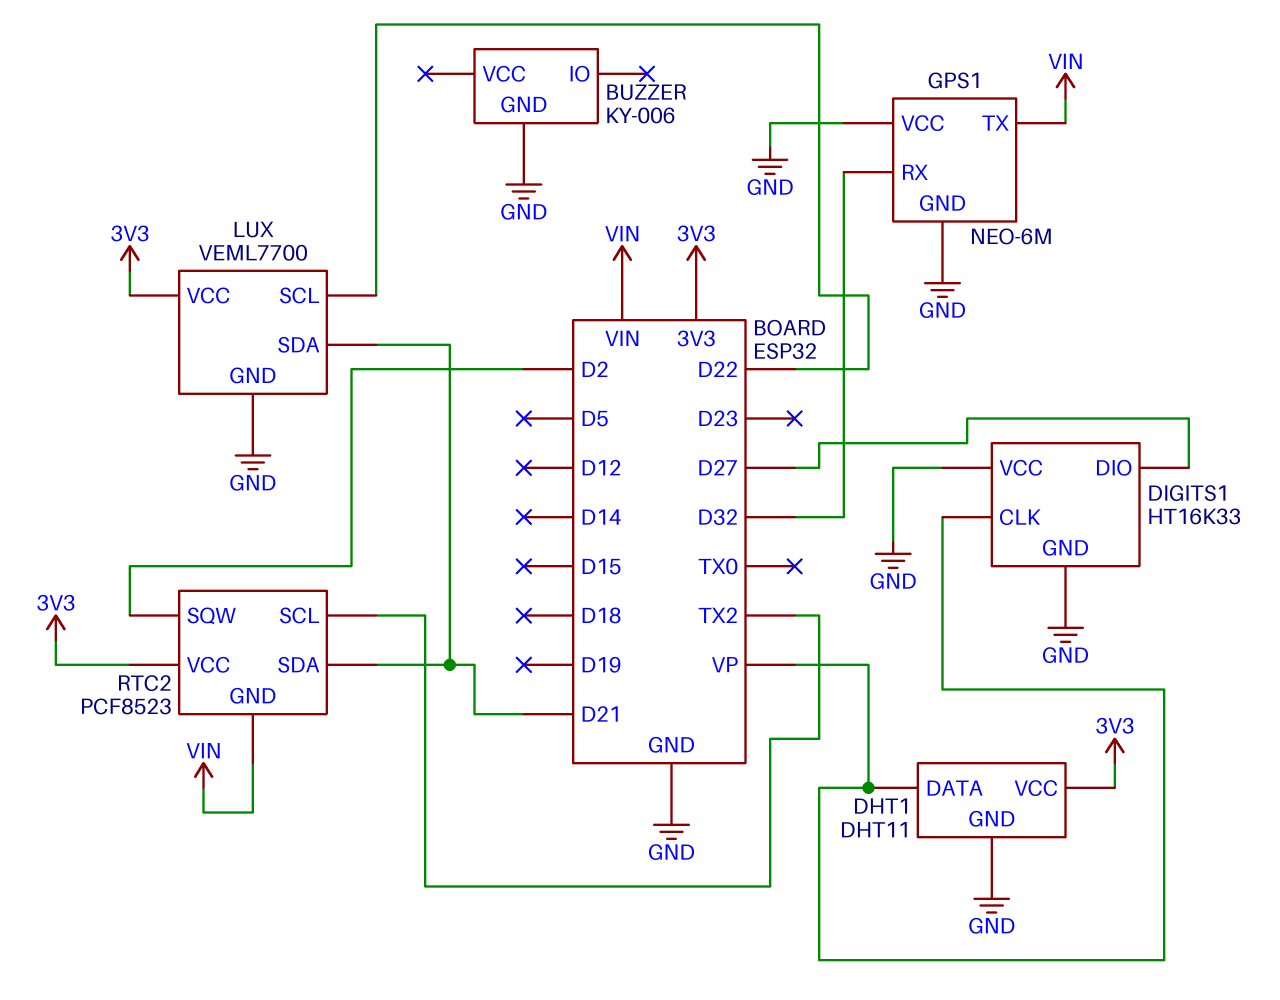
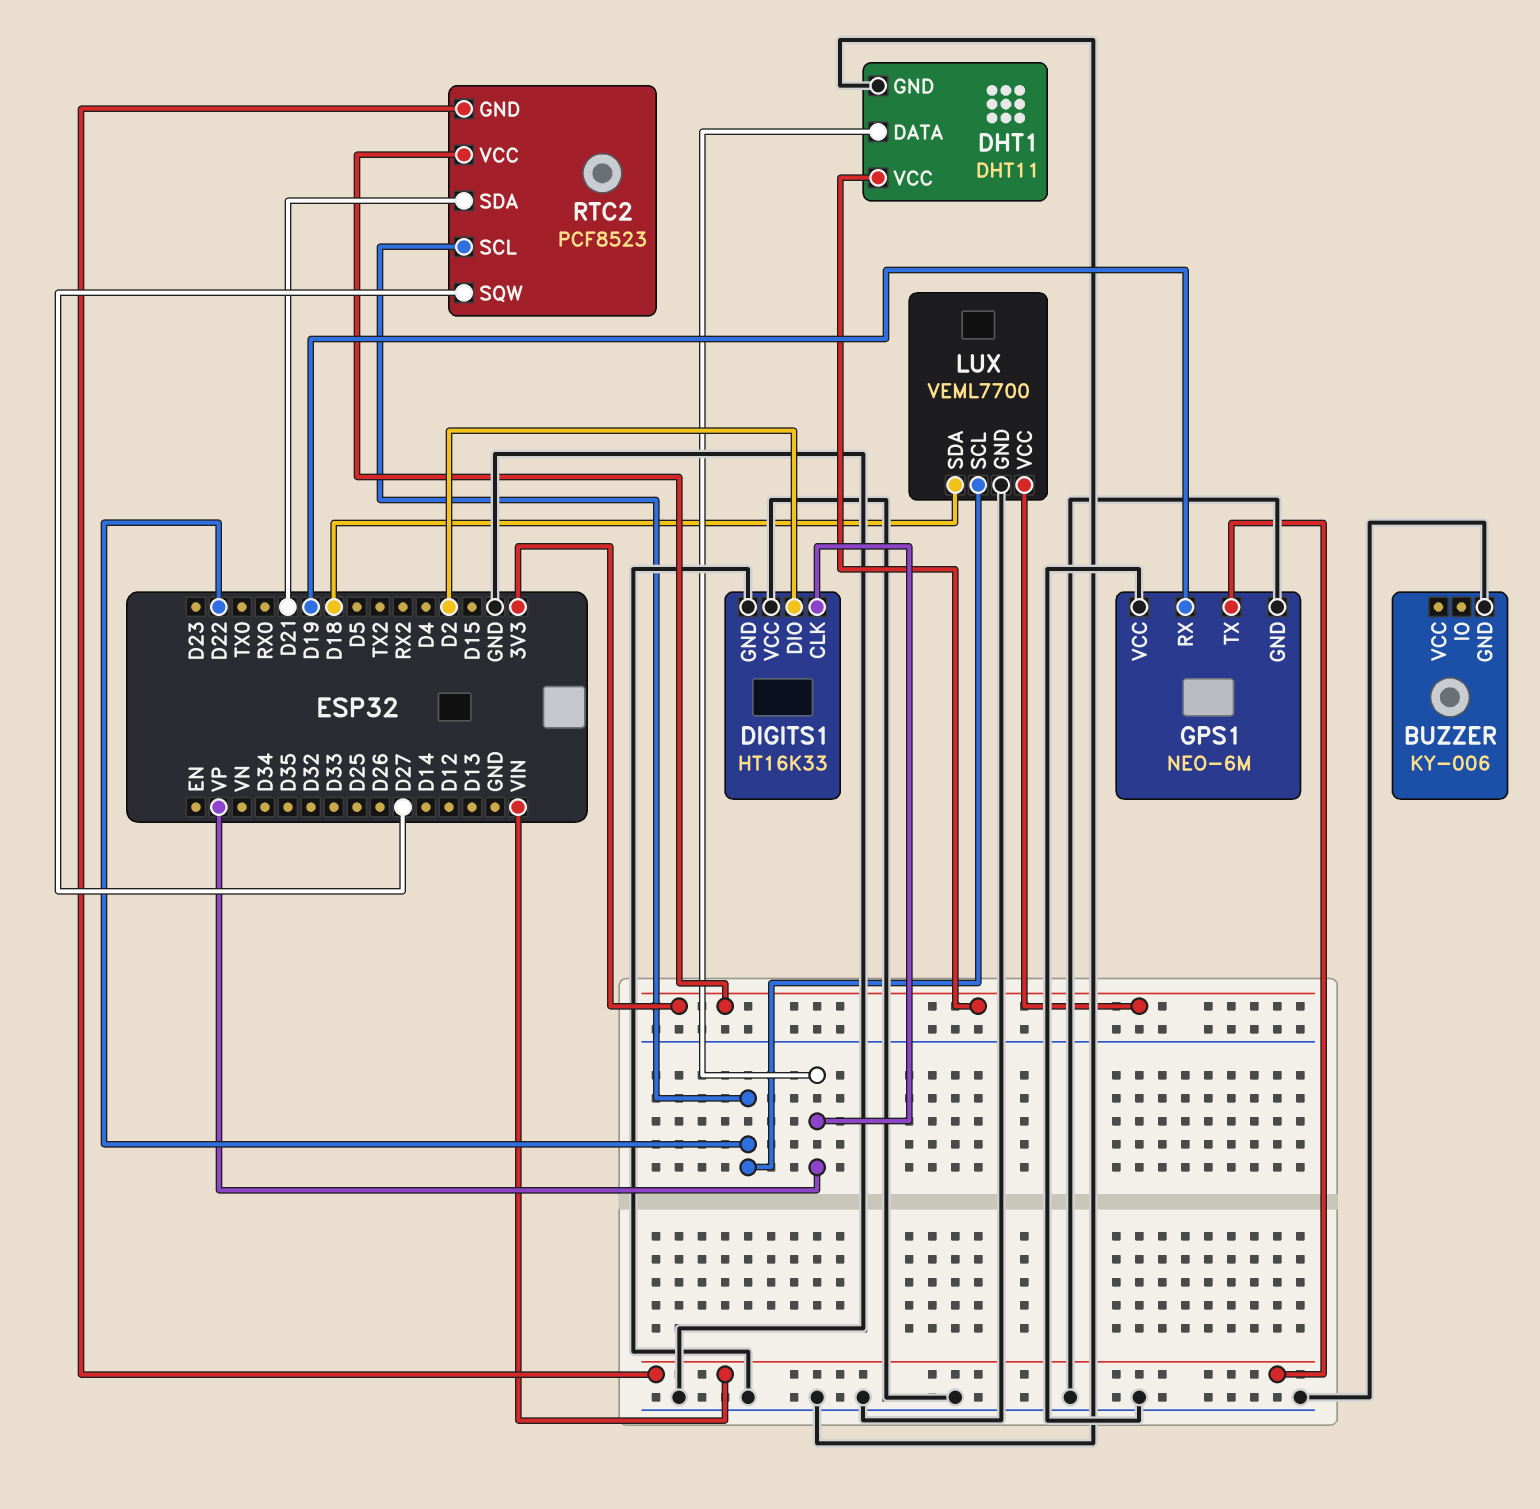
DIGITS1 pin DIO: D27 -> D2
GPS1 pin RX: D32 -> D19
LUX pin SDA: D21 -> D18
RTC2 pin SCL: TX2 -> D22
RTC2 pin SQW: D2 -> D27

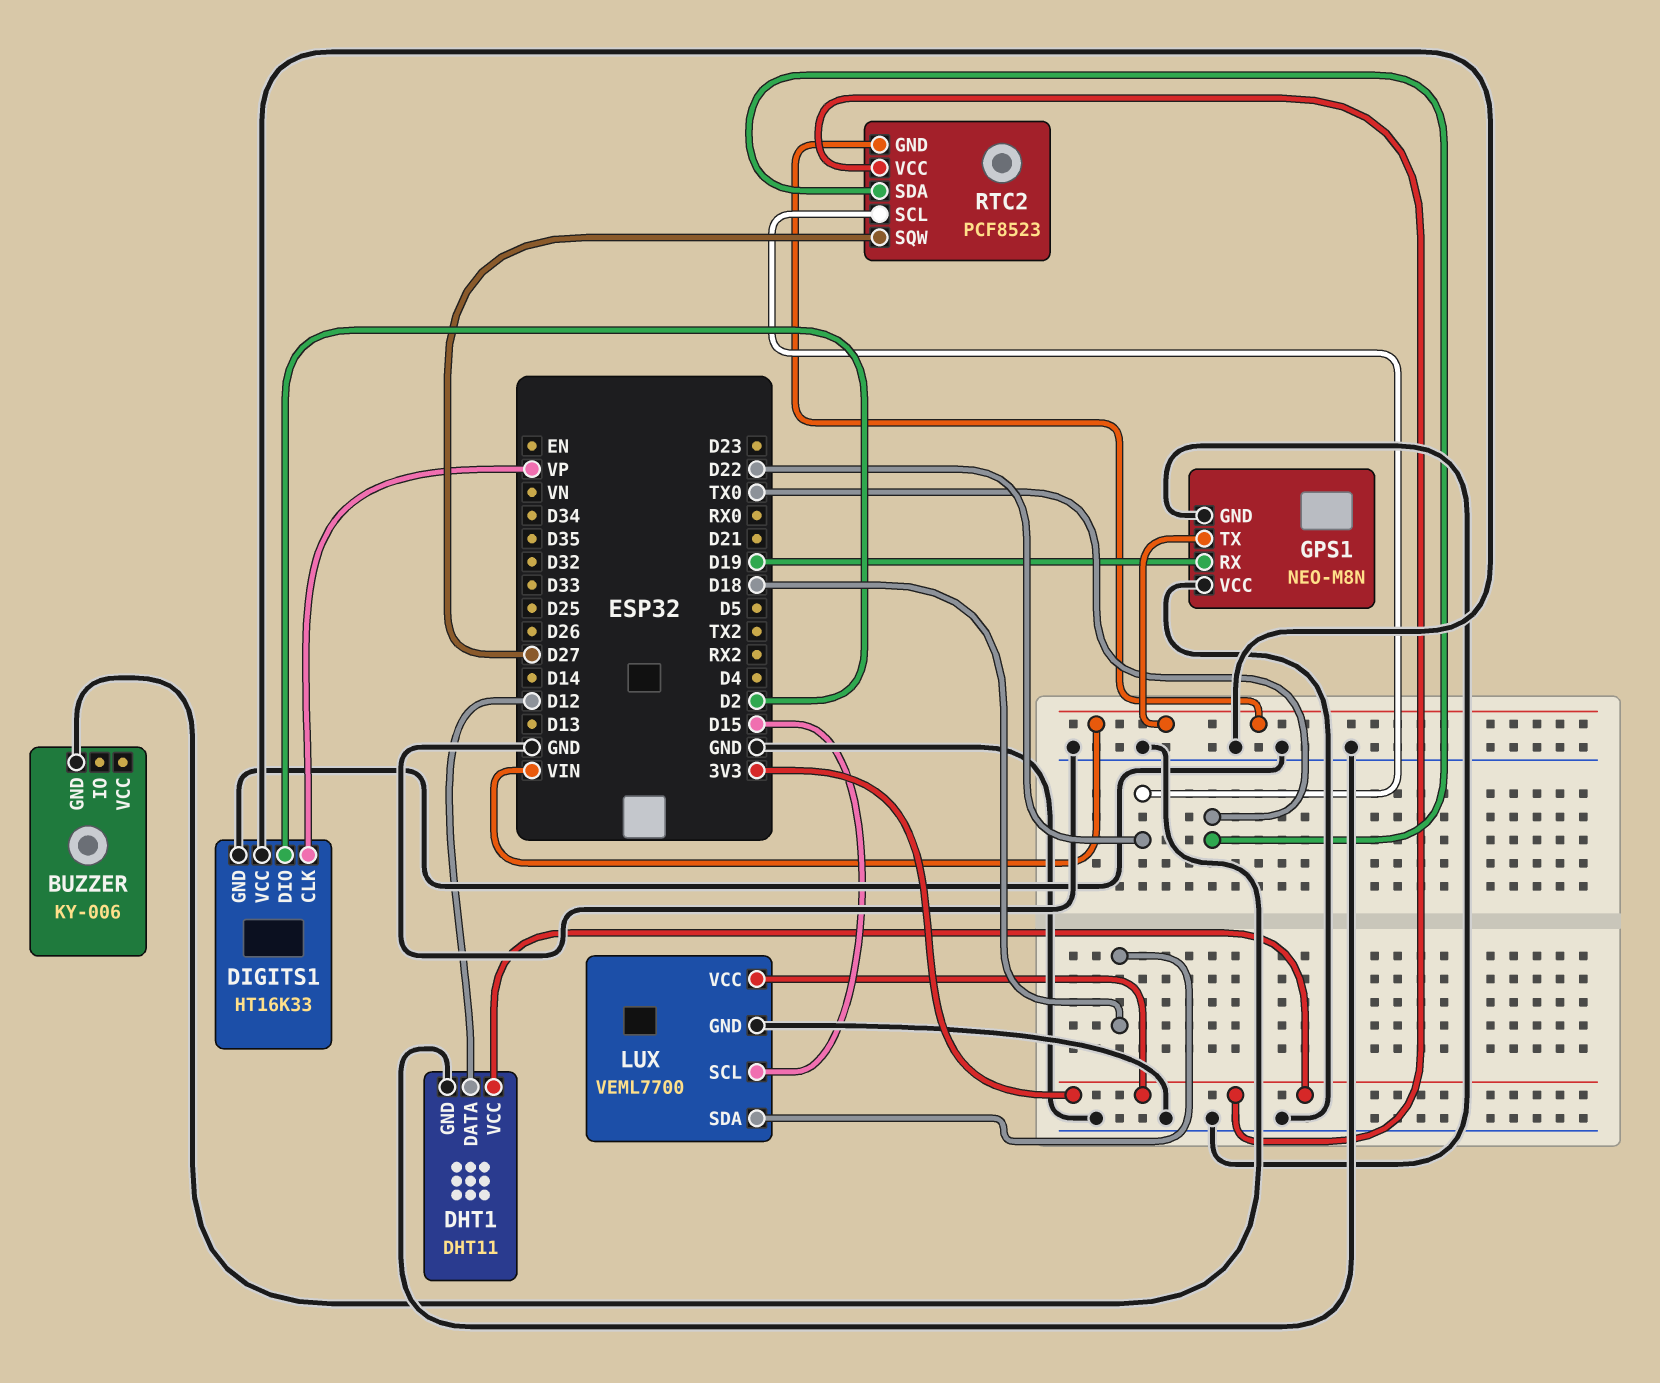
DHT1 pin DATA: VP -> D12
GPS1: NEO-6M -> NEO-M8N
LUX pin SCL: D22 -> D15
RTC2 pin SDA: D21 -> TX0

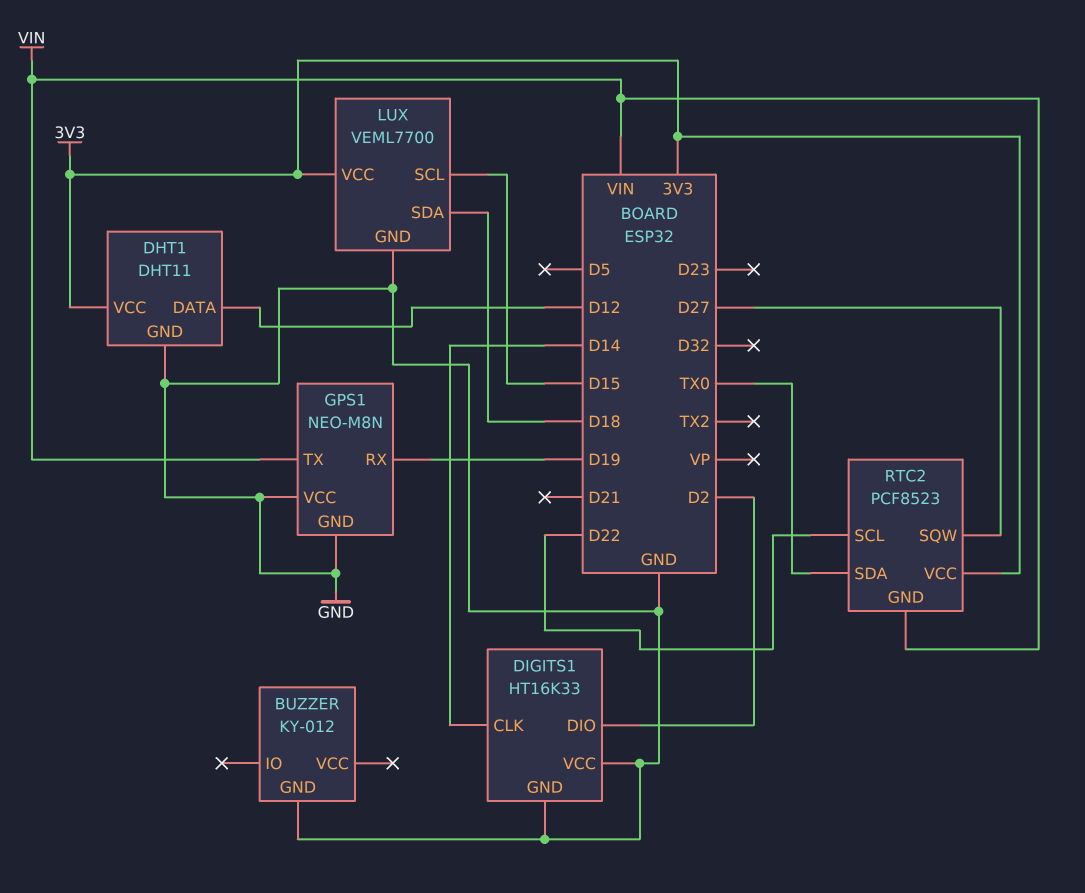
BUZZER: KY-006 -> KY-012
DIGITS1 pin CLK: VP -> D14

